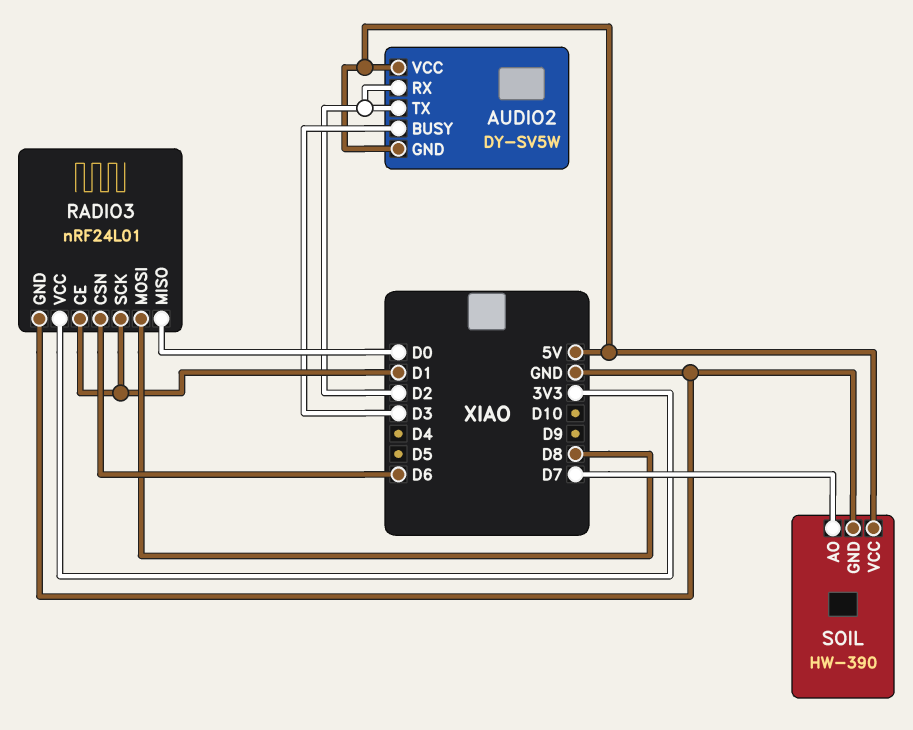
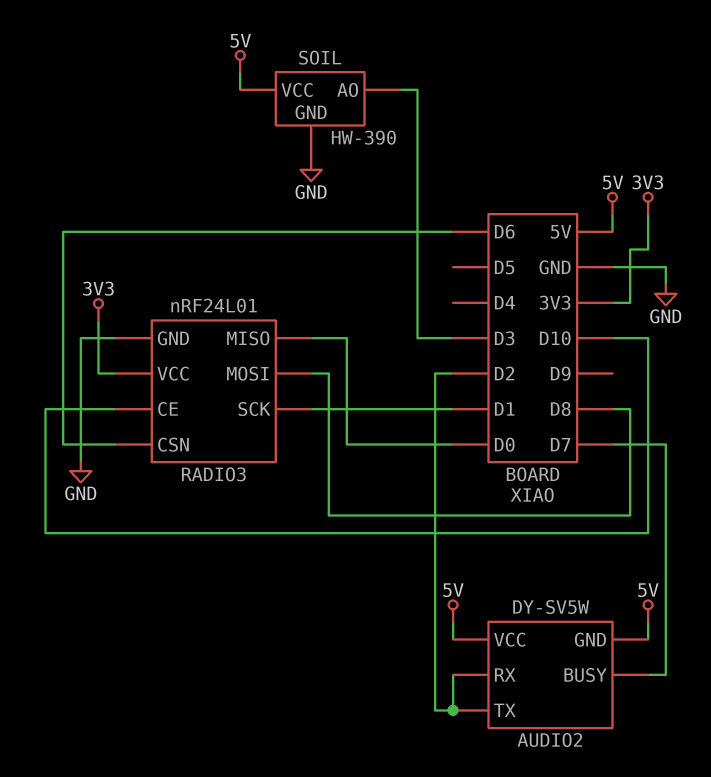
AUDIO2 pin BUSY: D3 -> D7
RADIO3 pin CE: D1 -> D10
SOIL pin AO: D7 -> D3

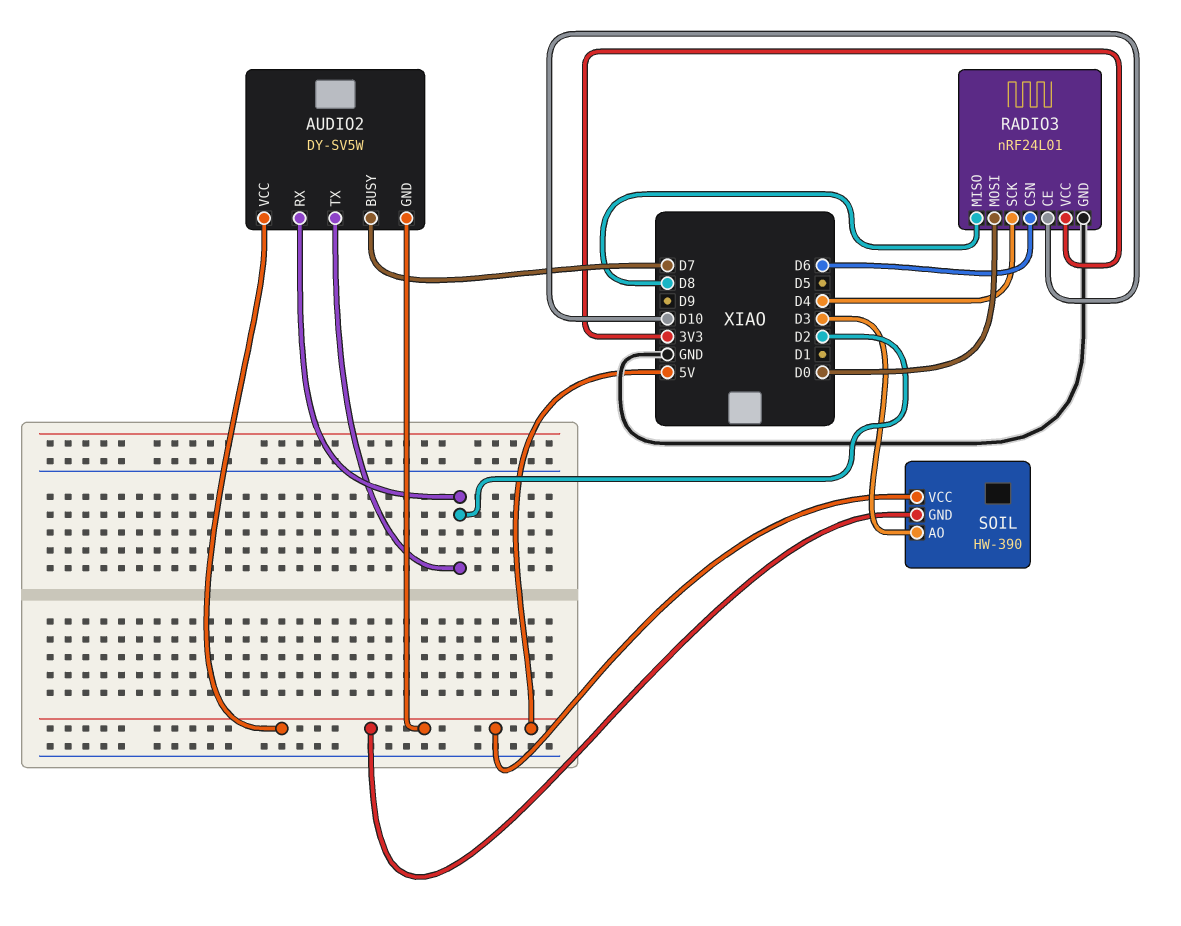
RADIO3 pin MISO: D0 -> D8
RADIO3 pin MOSI: D8 -> D0
RADIO3 pin SCK: D1 -> D4
SOIL pin GND: GND -> 5V

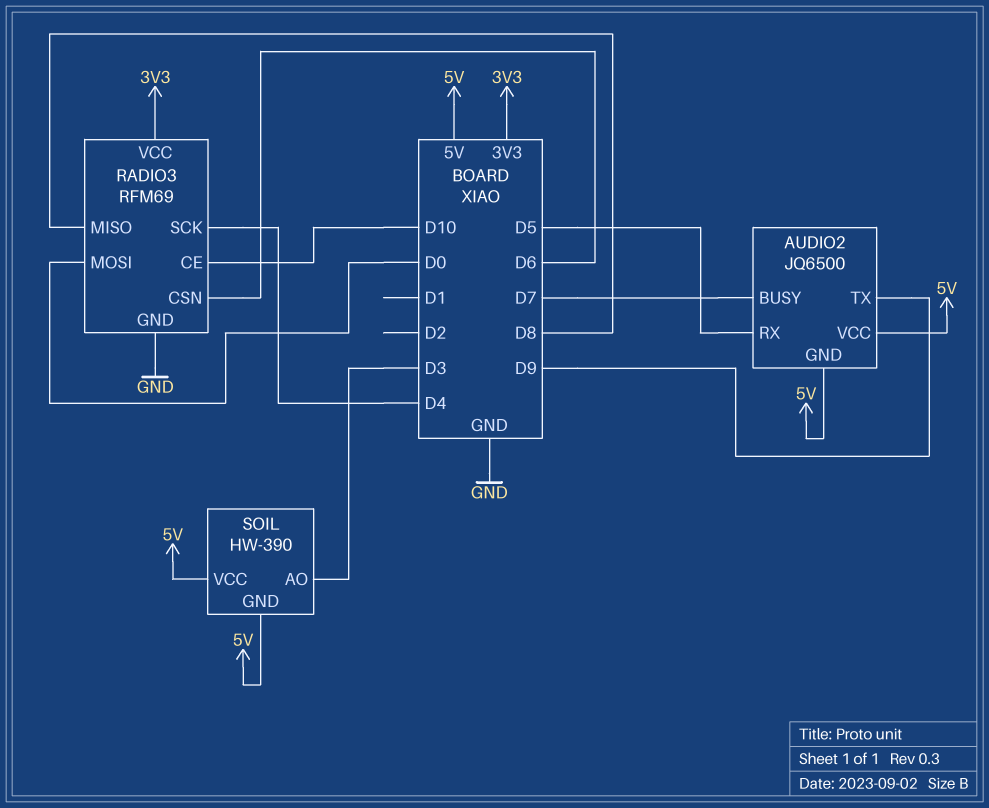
AUDIO2: DY-SV5W -> JQ6500
AUDIO2 pin RX: D2 -> D5
AUDIO2 pin TX: D2 -> D9
RADIO3: nRF24L01 -> RFM69

